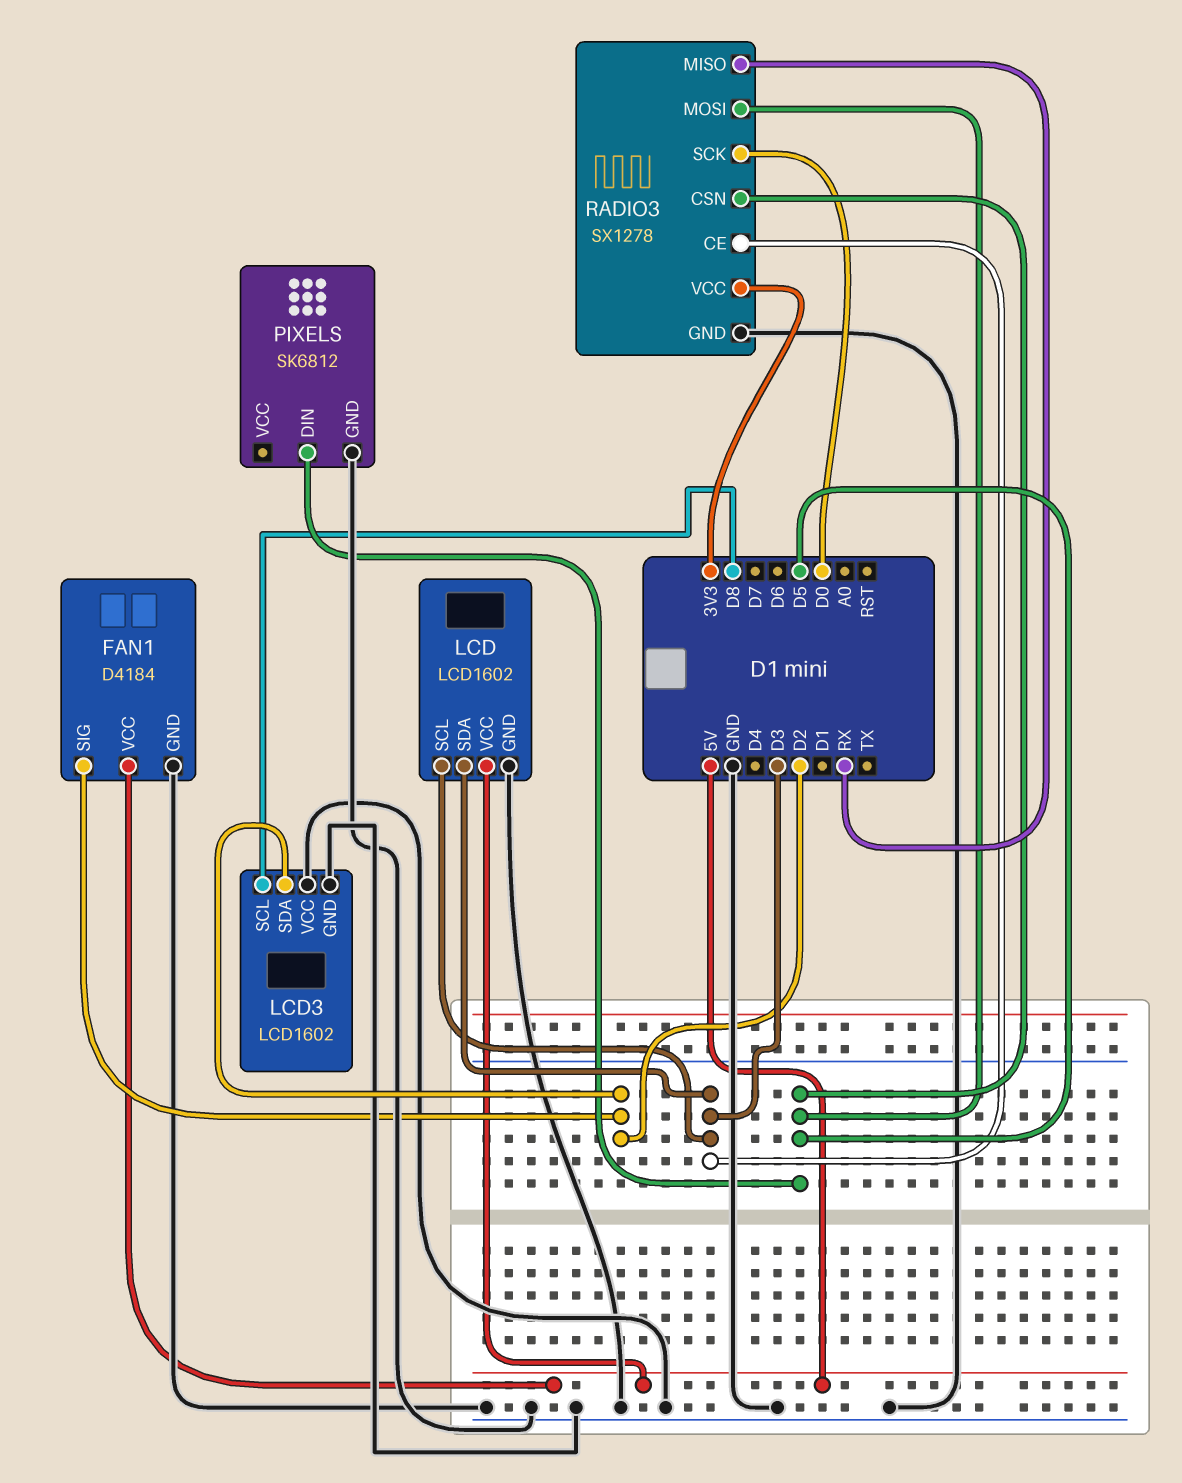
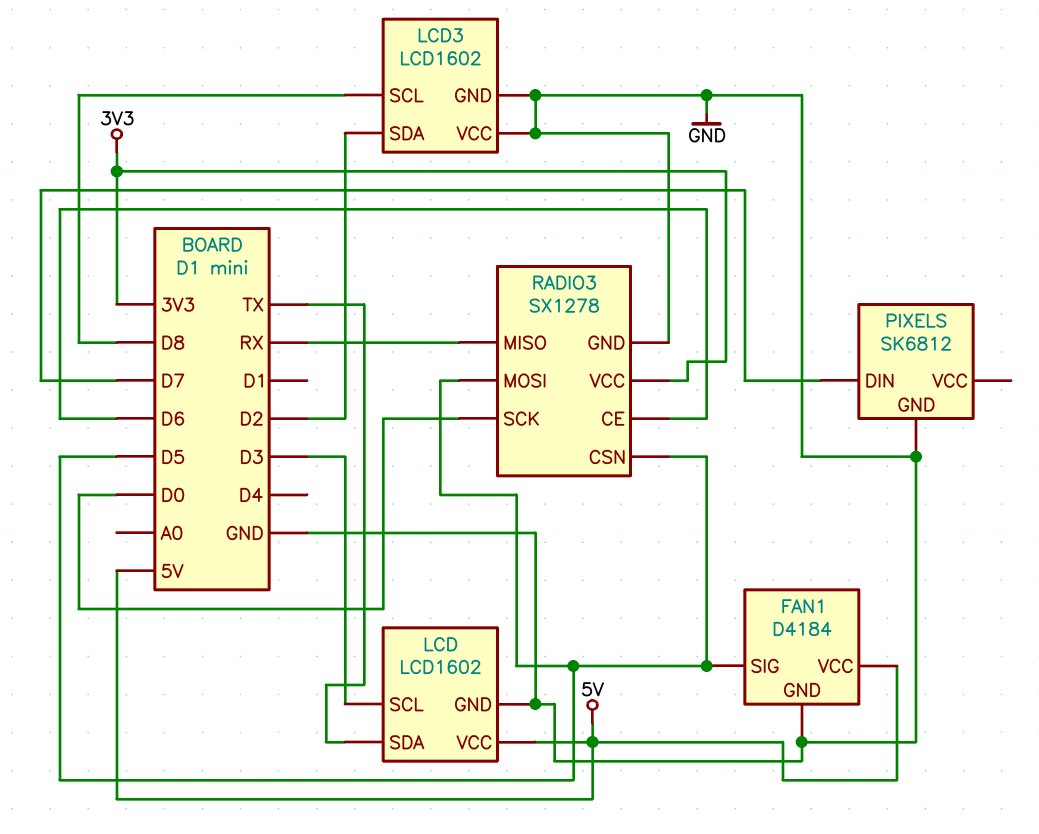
FAN1 pin SIG: D2 -> D5
LCD pin SDA: D3 -> TX
PIXELS pin DIN: D5 -> D7
RADIO3 pin CE: D3 -> D6

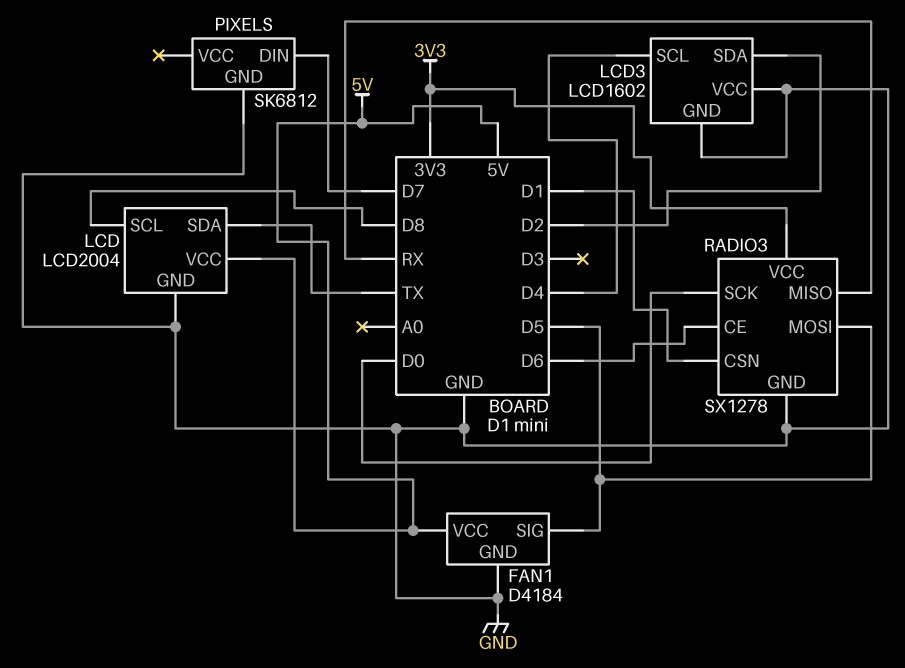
LCD: LCD1602 -> LCD2004
LCD pin SCL: D3 -> D8
LCD3 pin SCL: D8 -> D4
RADIO3 pin CSN: D5 -> D1

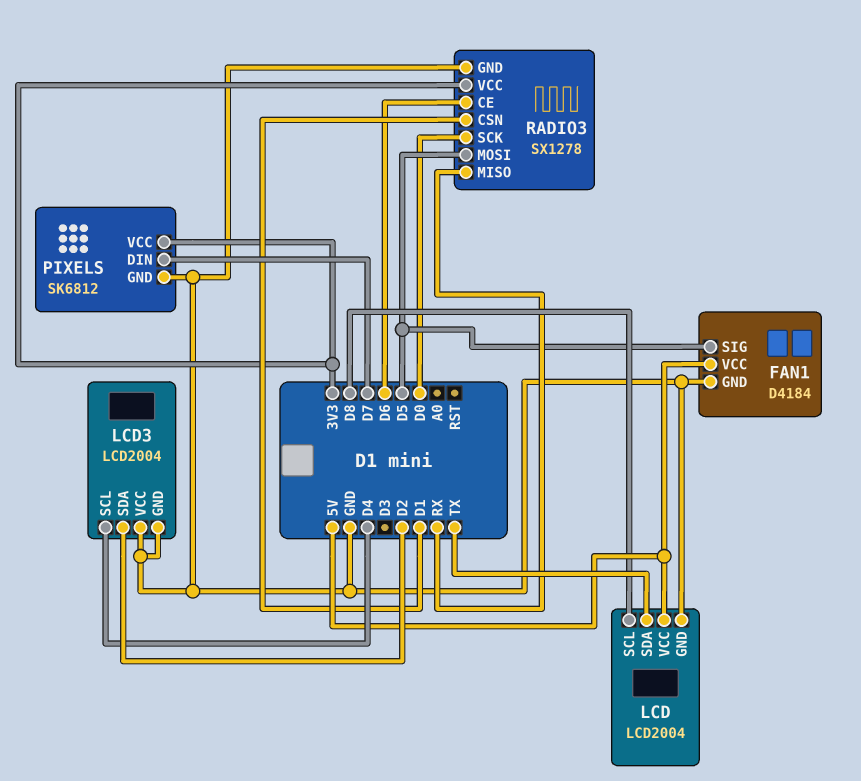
LCD3: LCD1602 -> LCD2004
PIXELS pin VCC: none -> 3V3

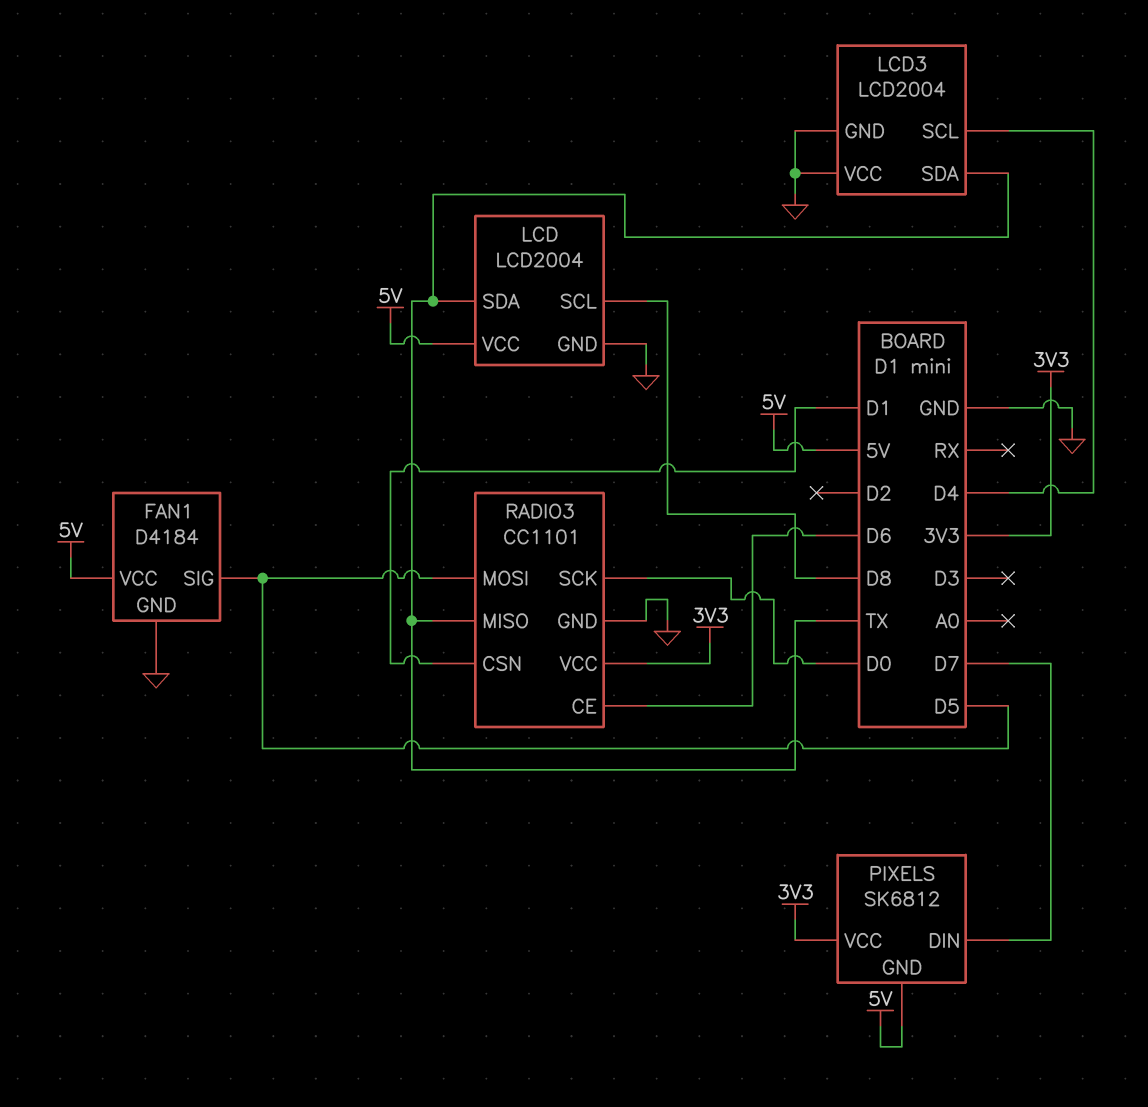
LCD3 pin SDA: D2 -> TX
PIXELS pin GND: GND -> 5V
RADIO3: SX1278 -> CC1101
RADIO3 pin MISO: RX -> TX

